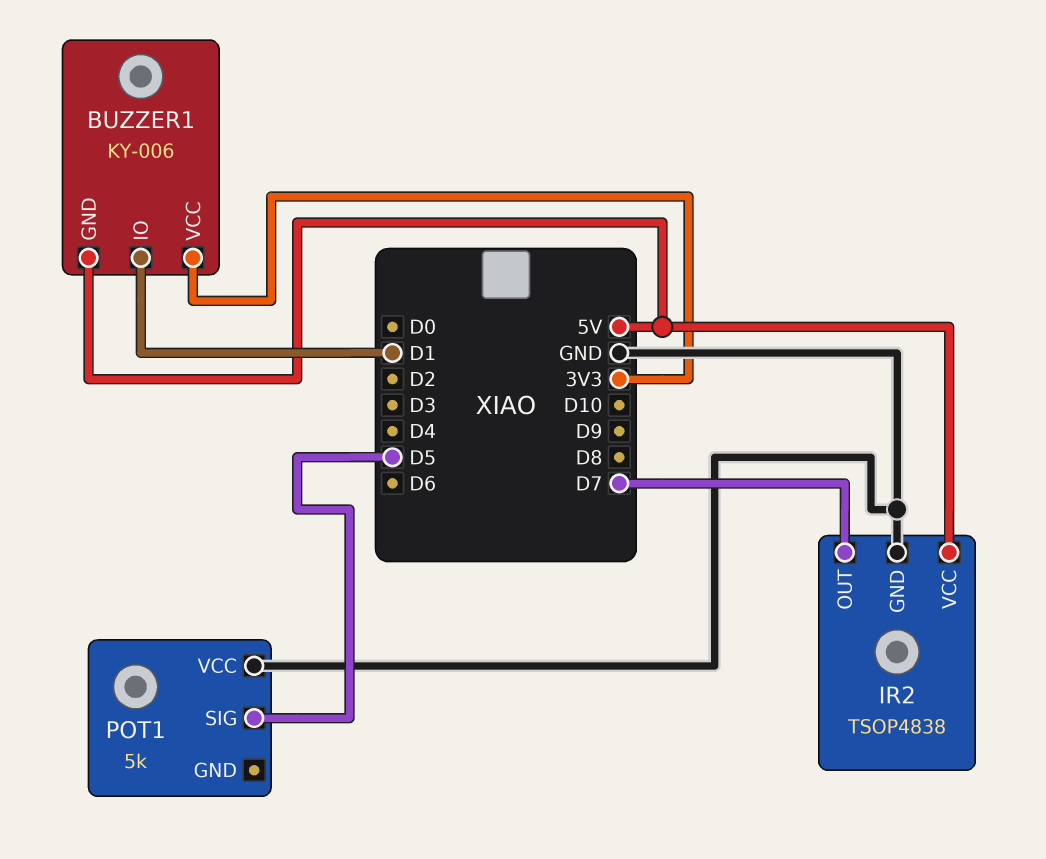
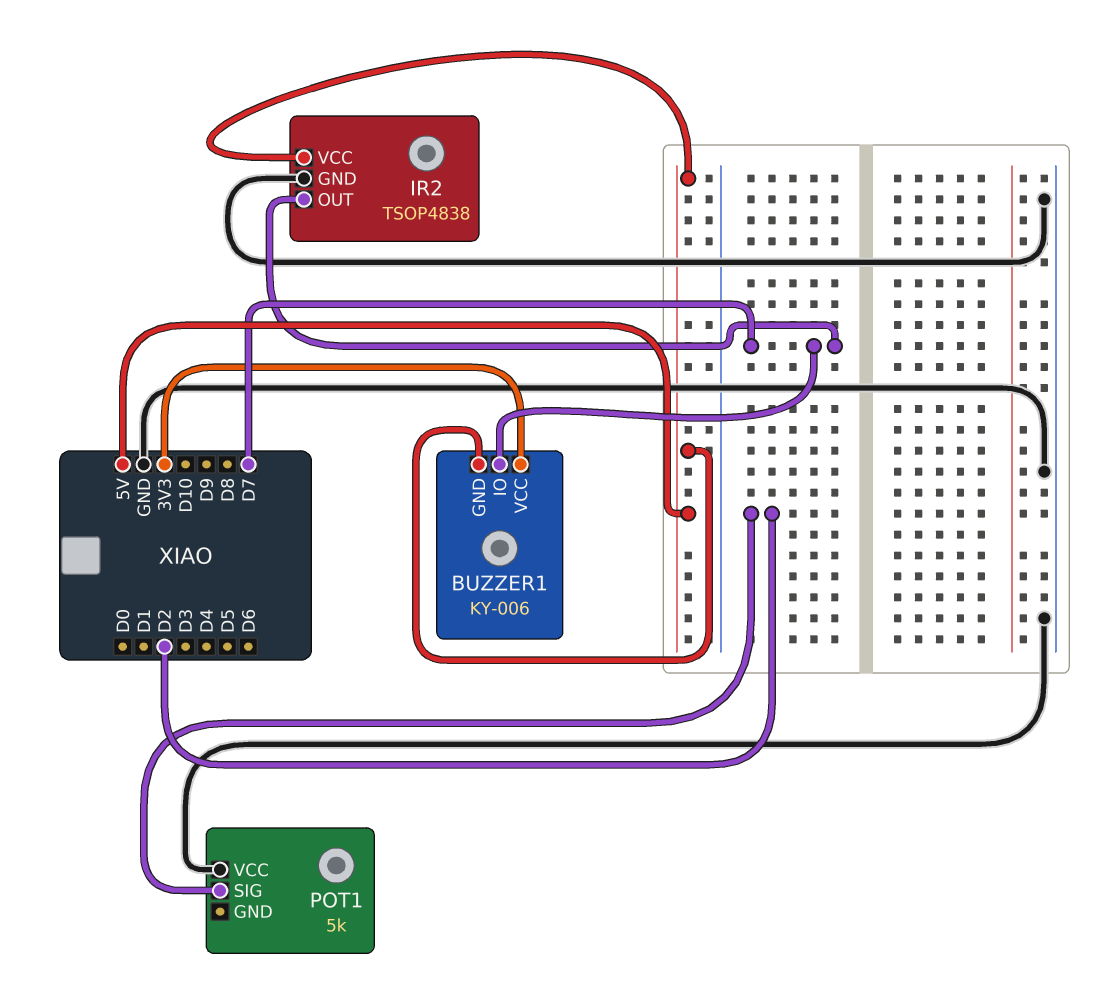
BUZZER1 pin IO: D1 -> D7
POT1 pin SIG: D5 -> D2

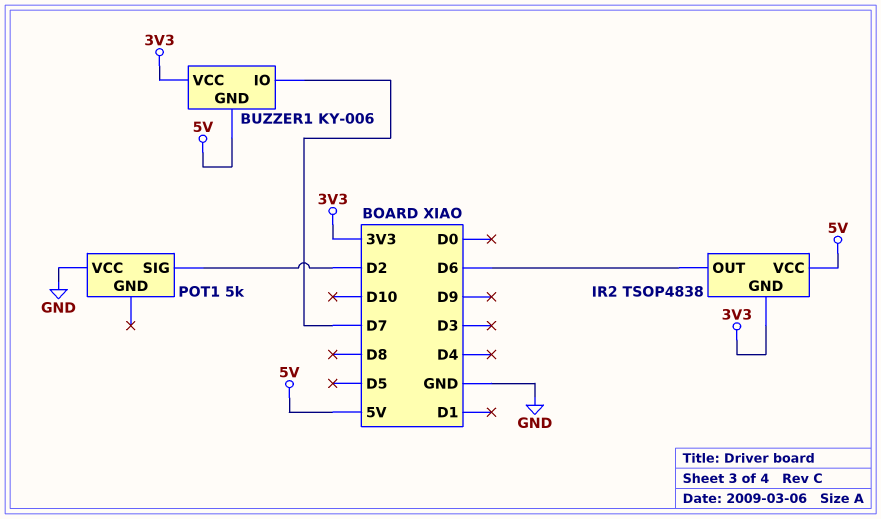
IR2 pin GND: GND -> 3V3
IR2 pin OUT: D7 -> D6

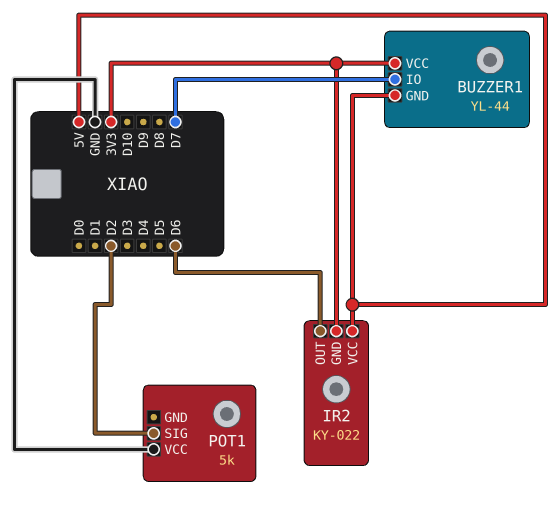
BUZZER1: KY-006 -> YL-44
IR2: TSOP4838 -> KY-022

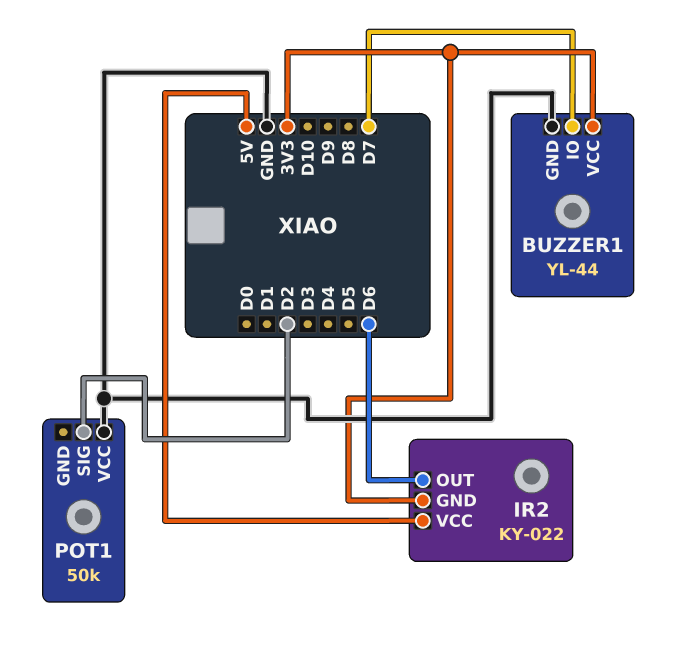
BUZZER1 pin GND: 5V -> GND
POT1: 5k -> 50k

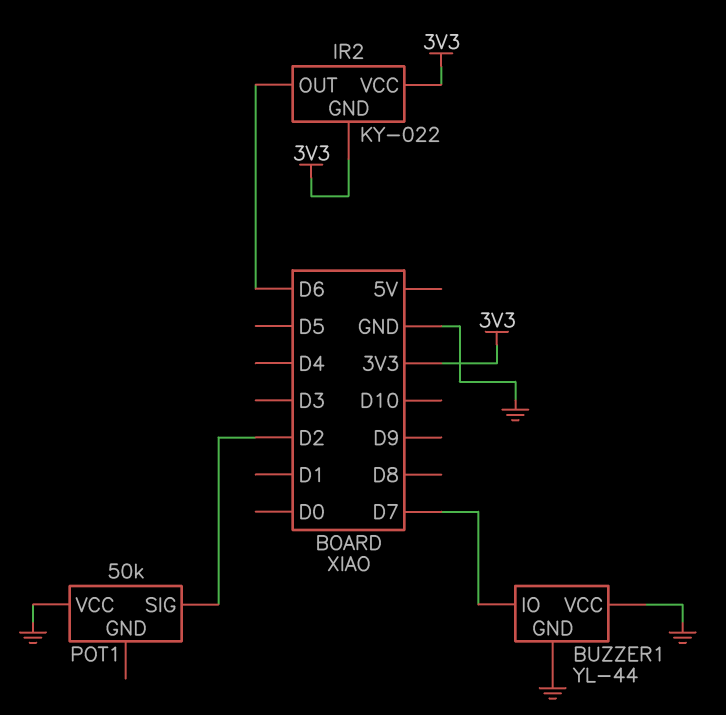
BUZZER1 pin VCC: 3V3 -> GND
IR2 pin VCC: 5V -> 3V3

